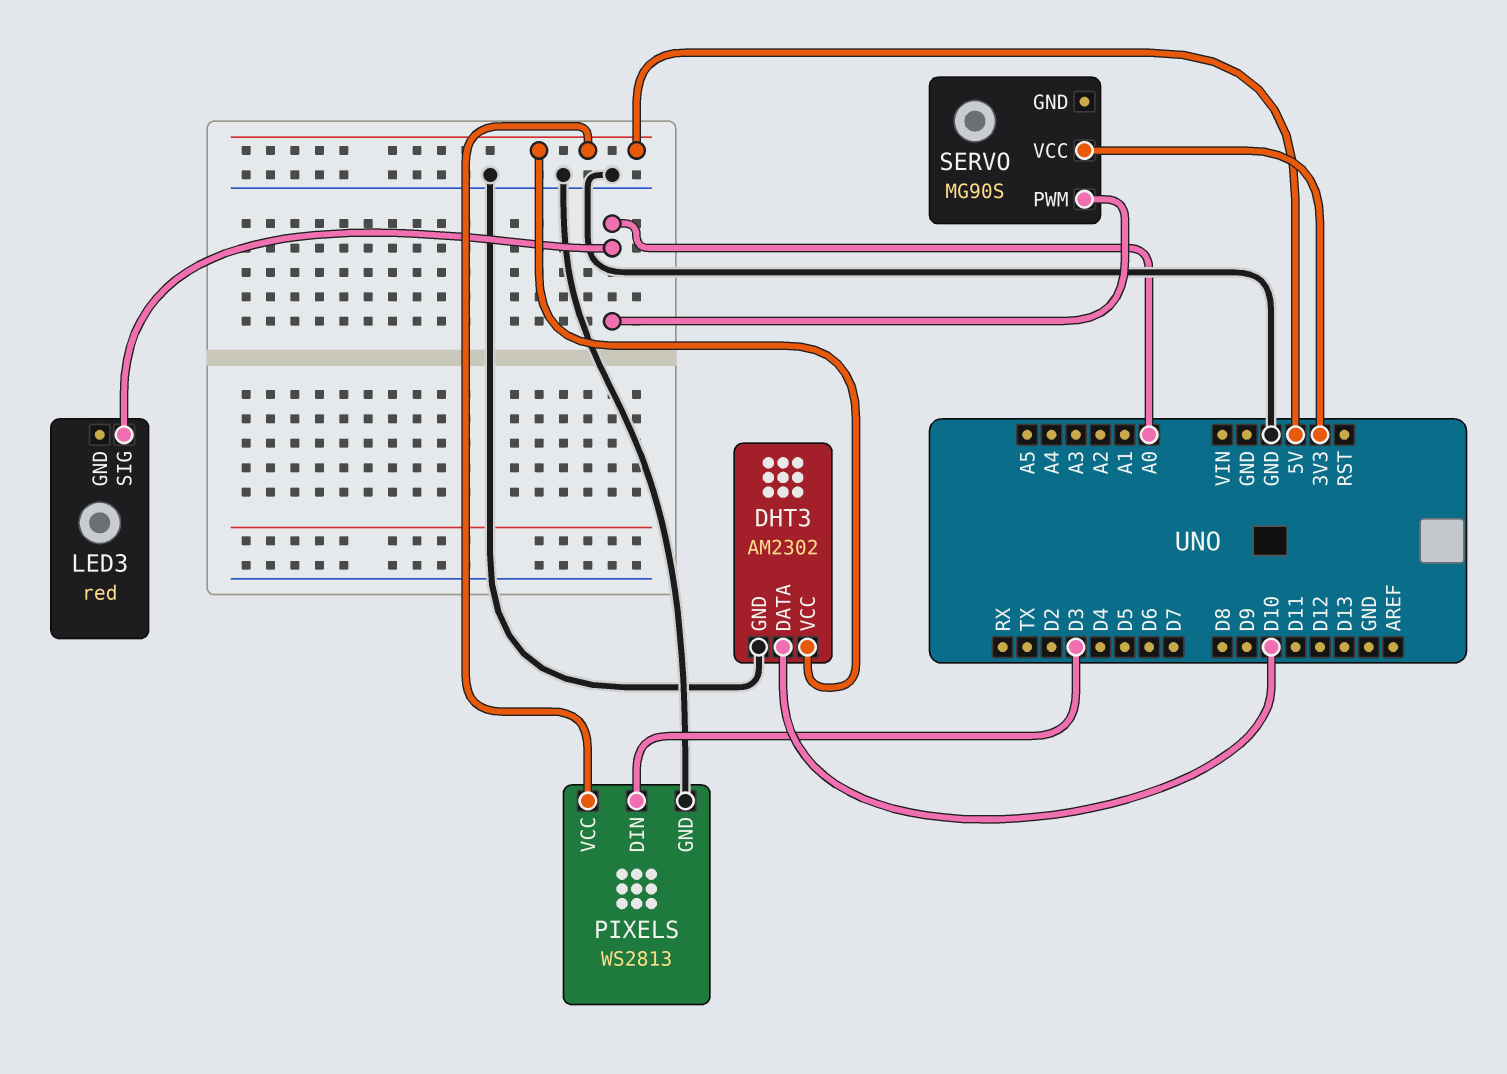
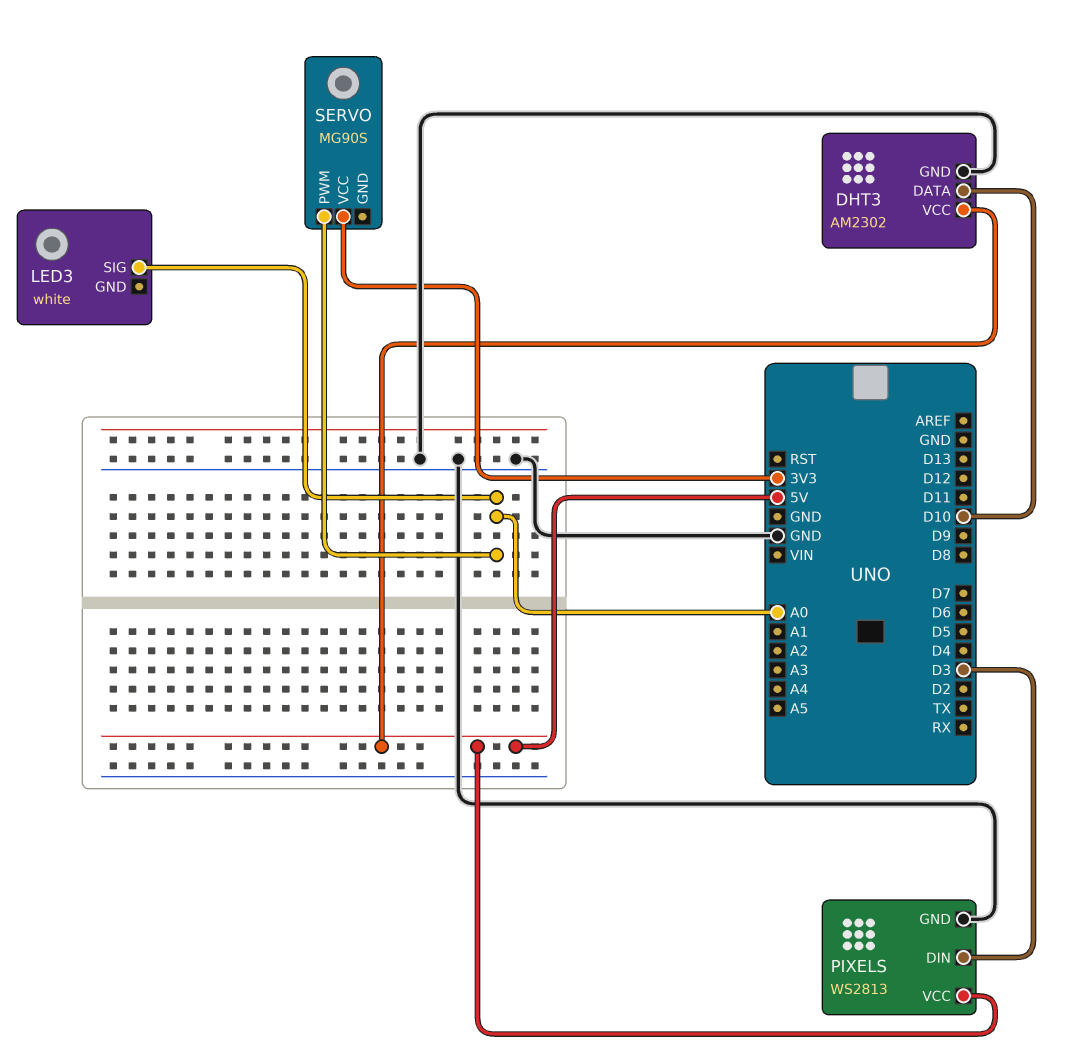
LED3: red -> white

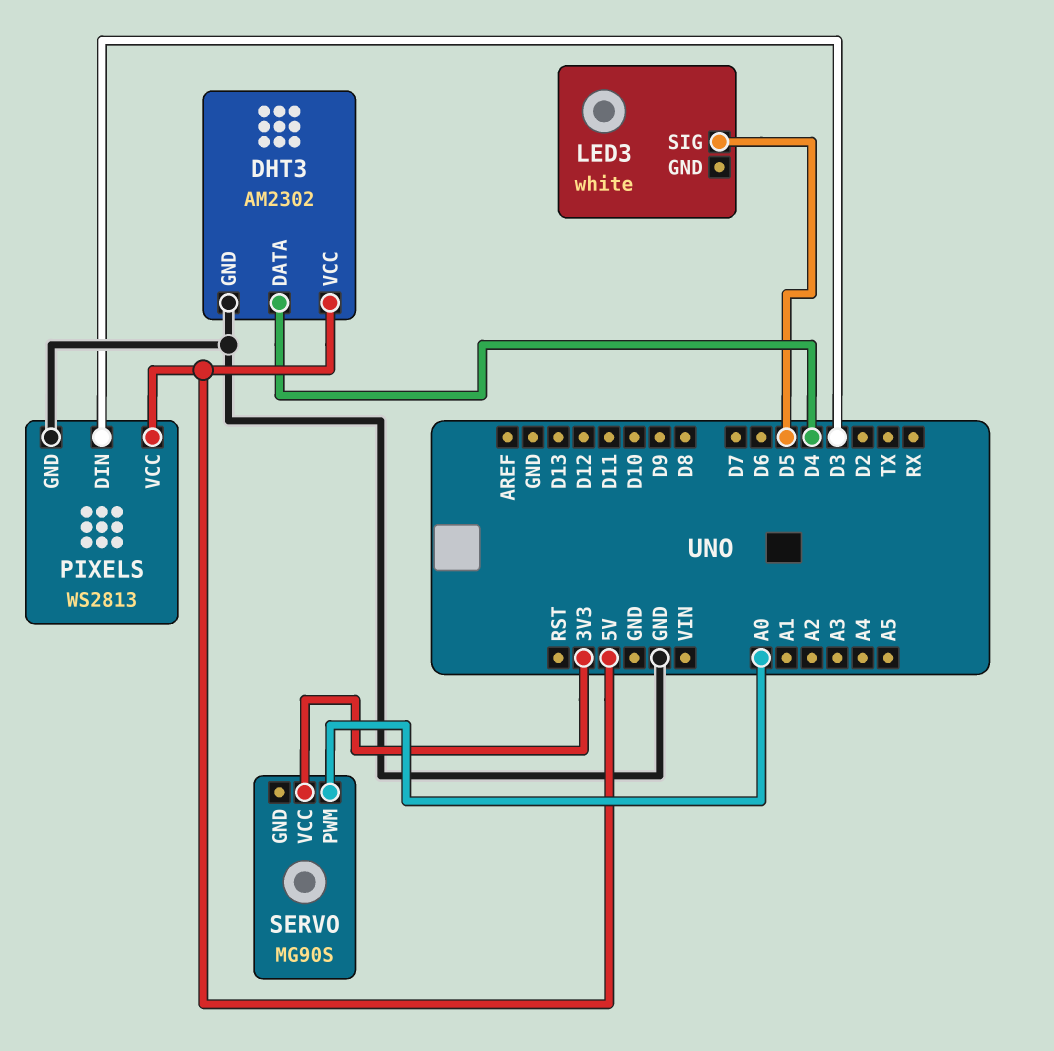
DHT3 pin DATA: D10 -> D4
LED3 pin SIG: A0 -> D5

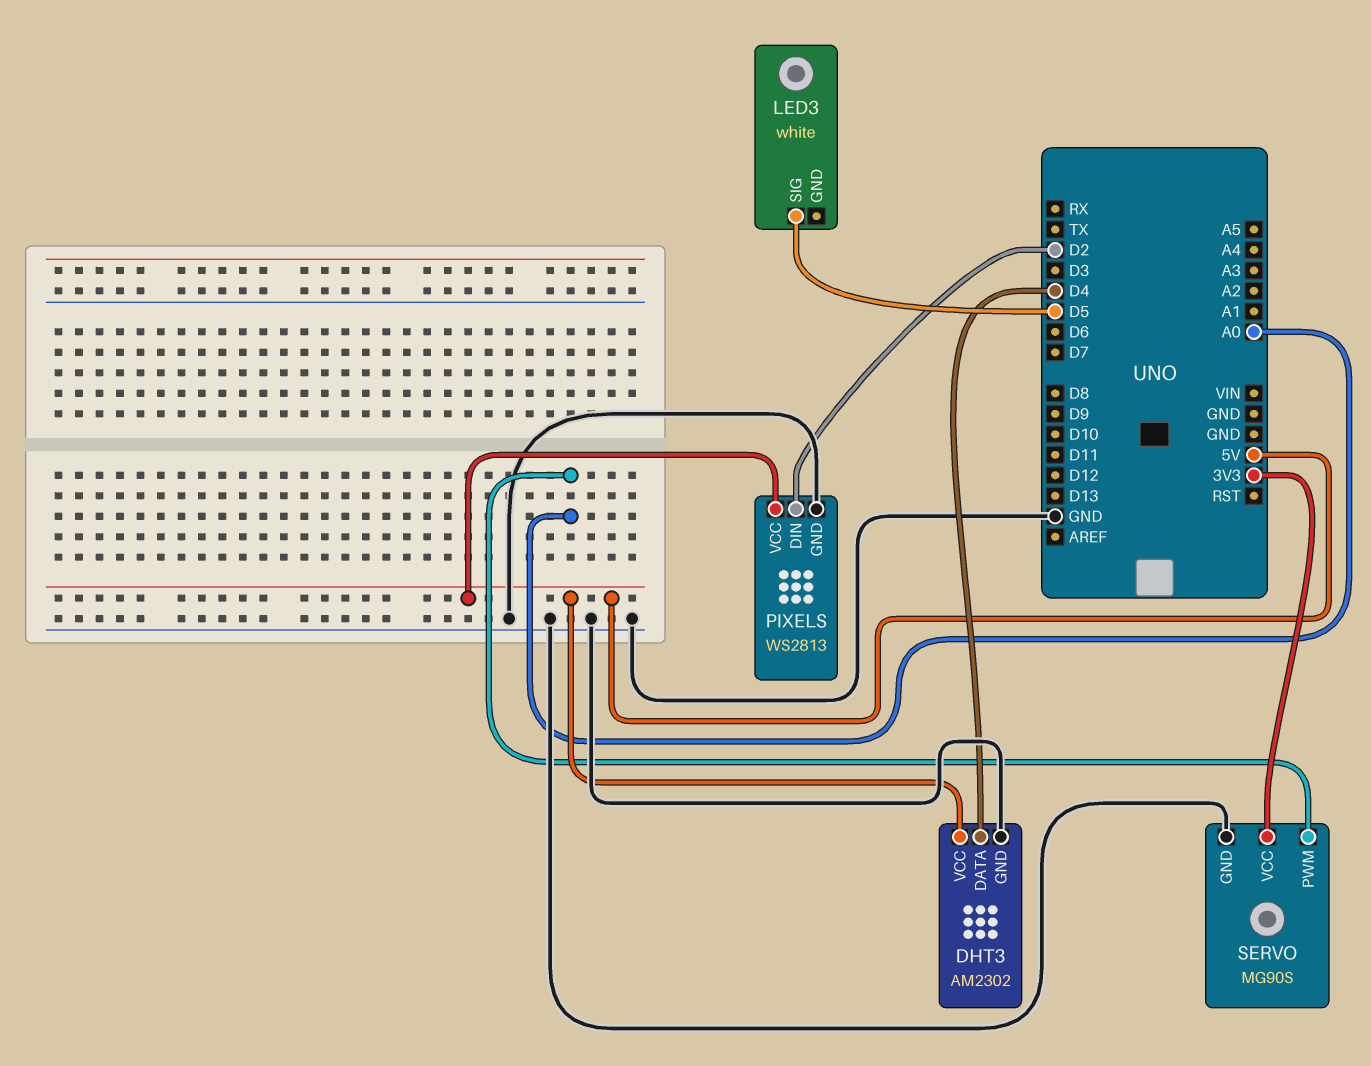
PIXELS pin DIN: D3 -> D2
SERVO pin GND: none -> GND

